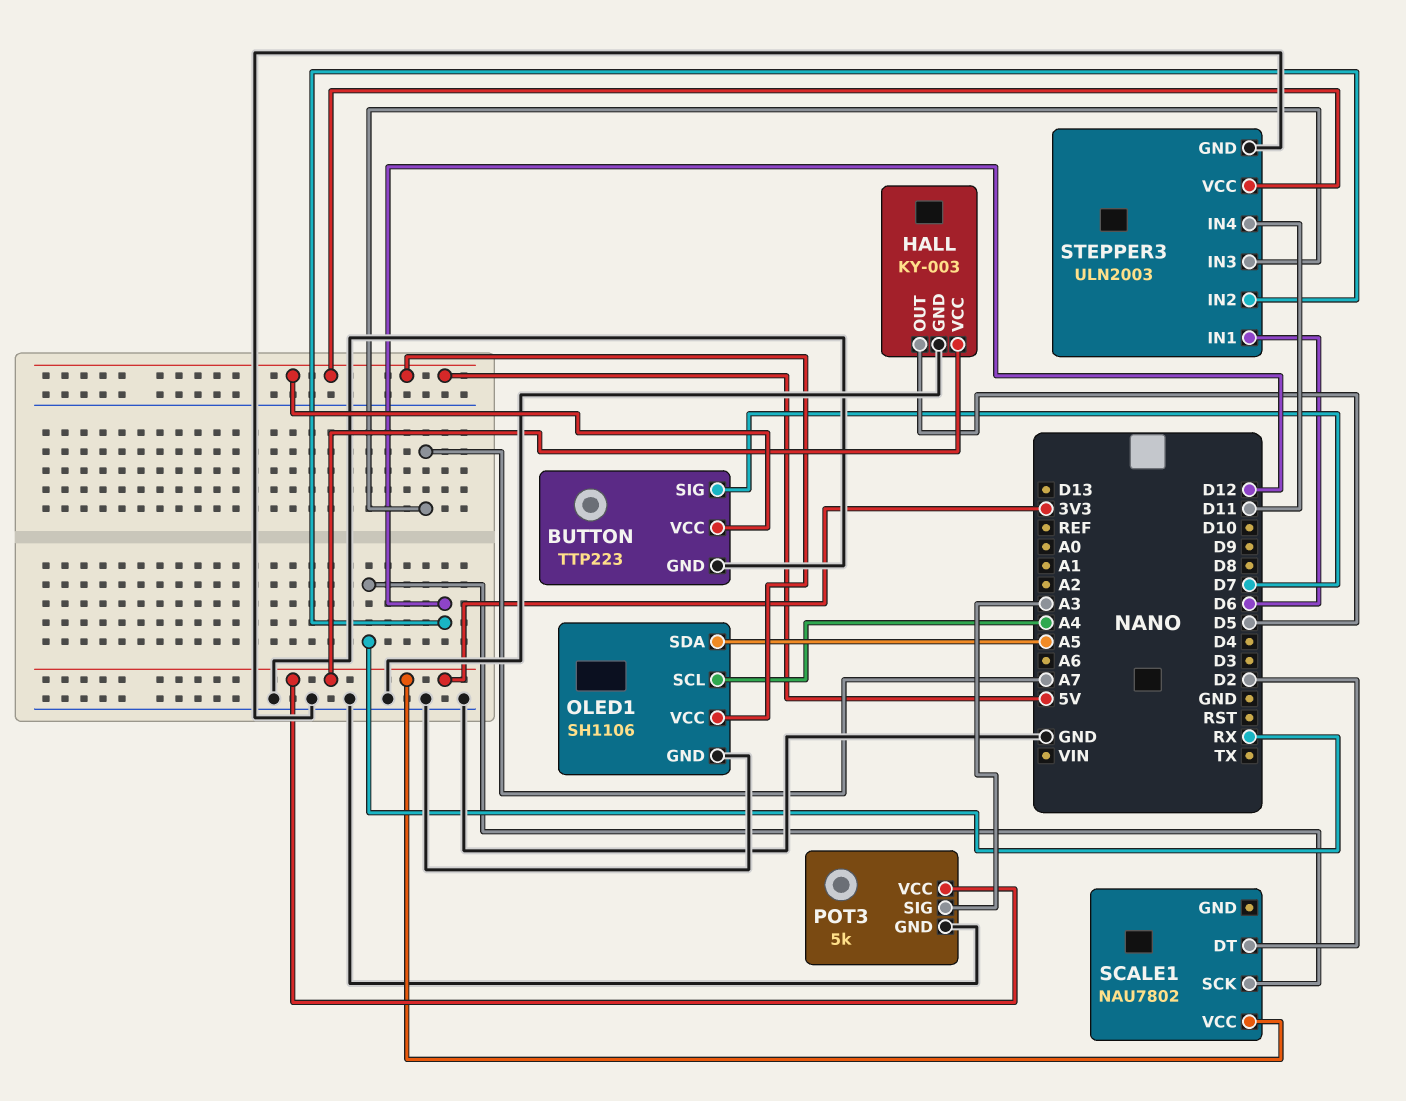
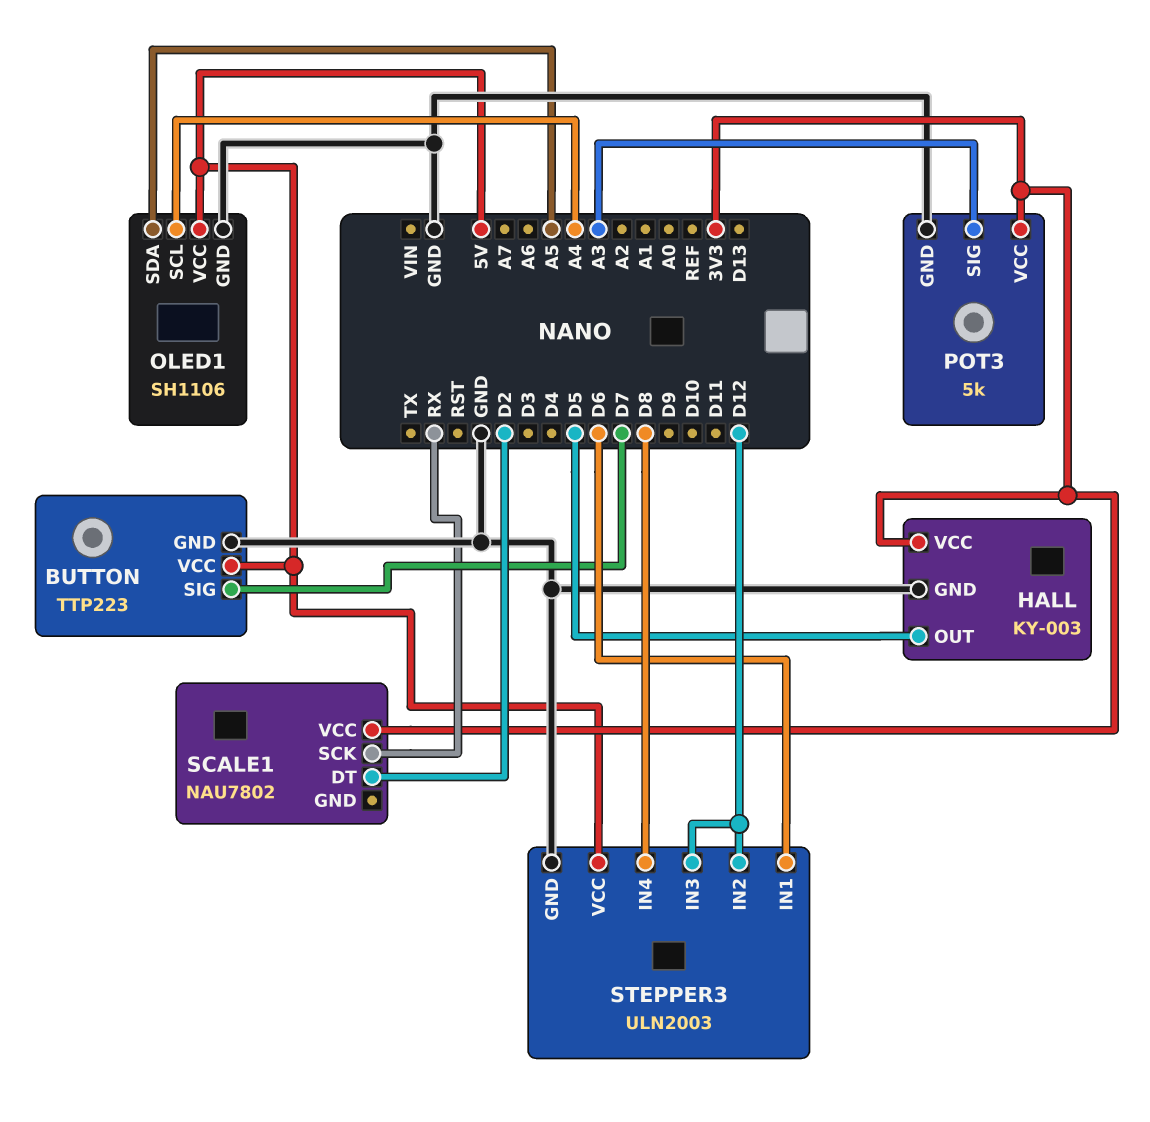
STEPPER3 pin IN3: A7 -> D12
STEPPER3 pin IN4: D11 -> D8

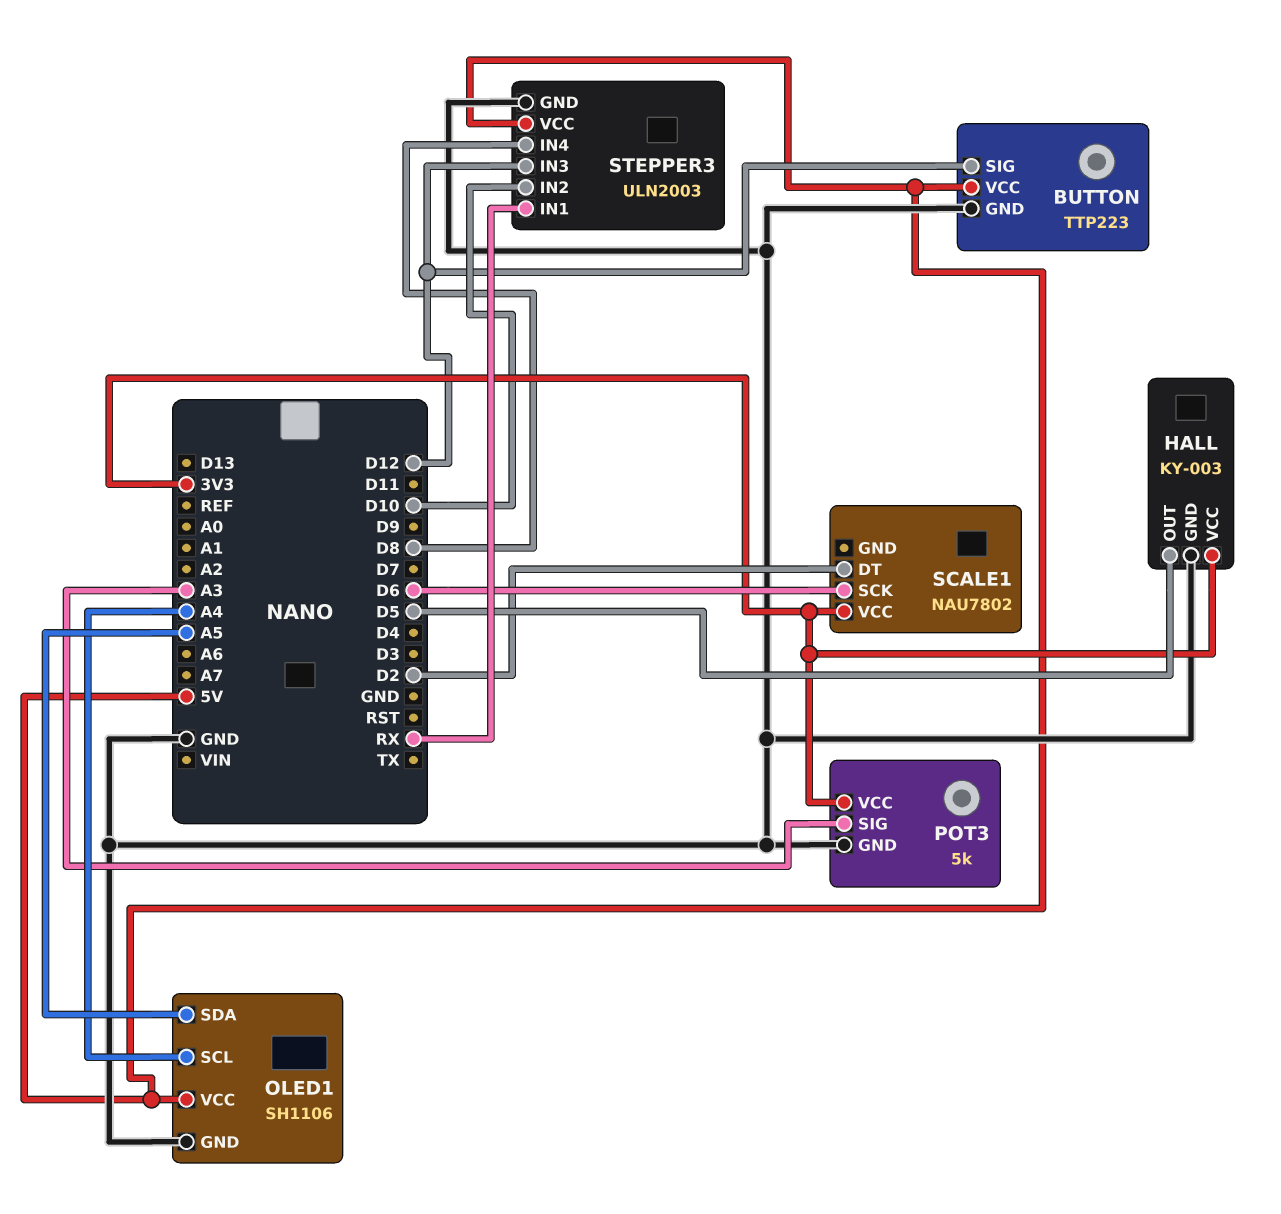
BUTTON pin SIG: D7 -> D12
SCALE1 pin SCK: RX -> D6
STEPPER3 pin IN1: D6 -> RX
STEPPER3 pin IN2: D12 -> D10

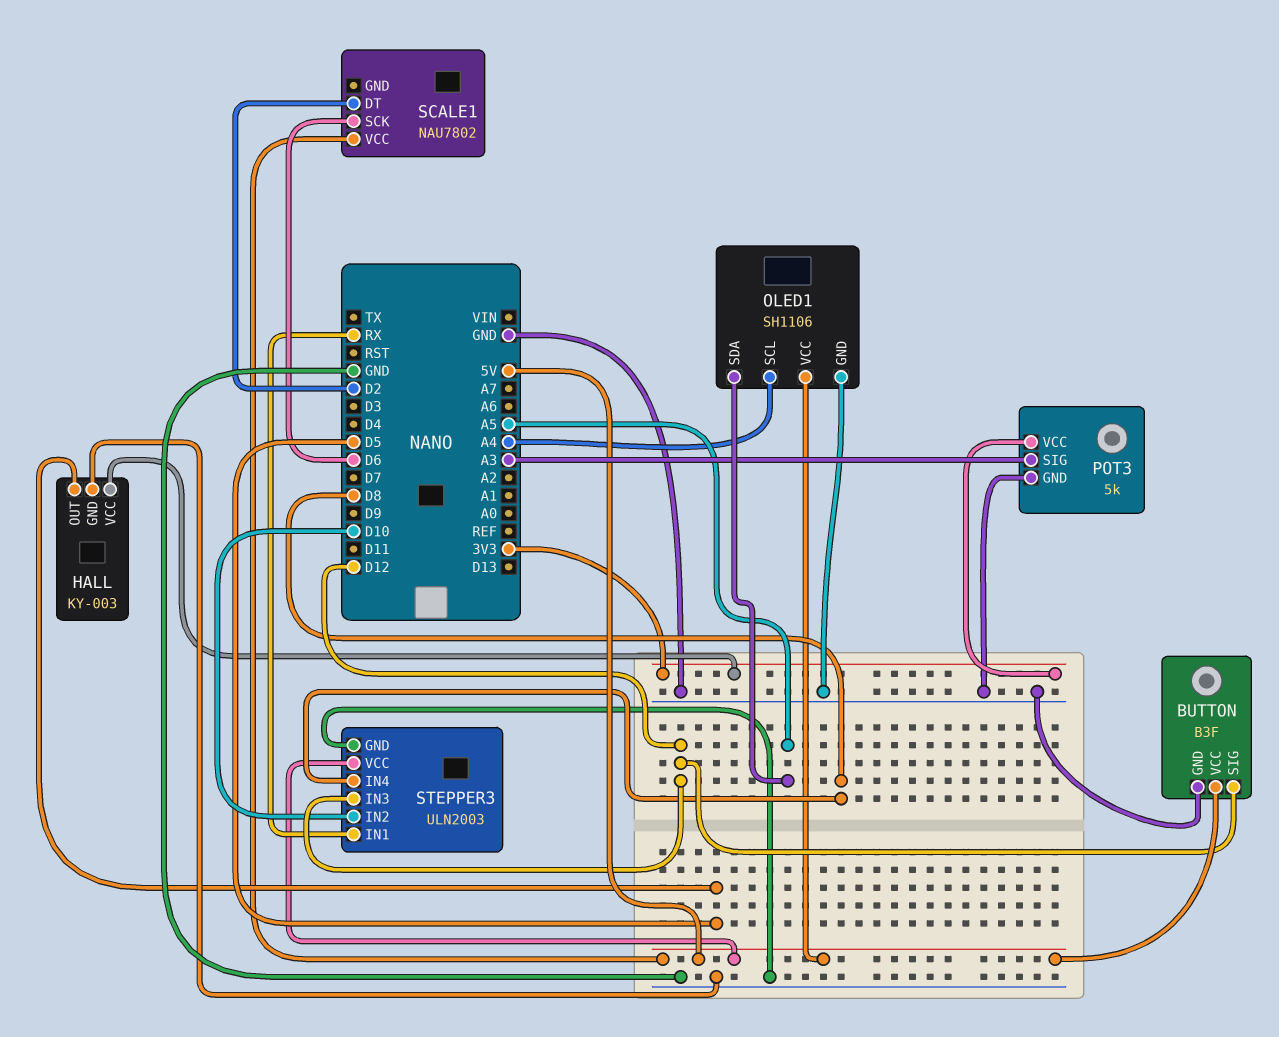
BUTTON: TTP223 -> B3F
SCALE1 pin VCC: 3V3 -> 5V

